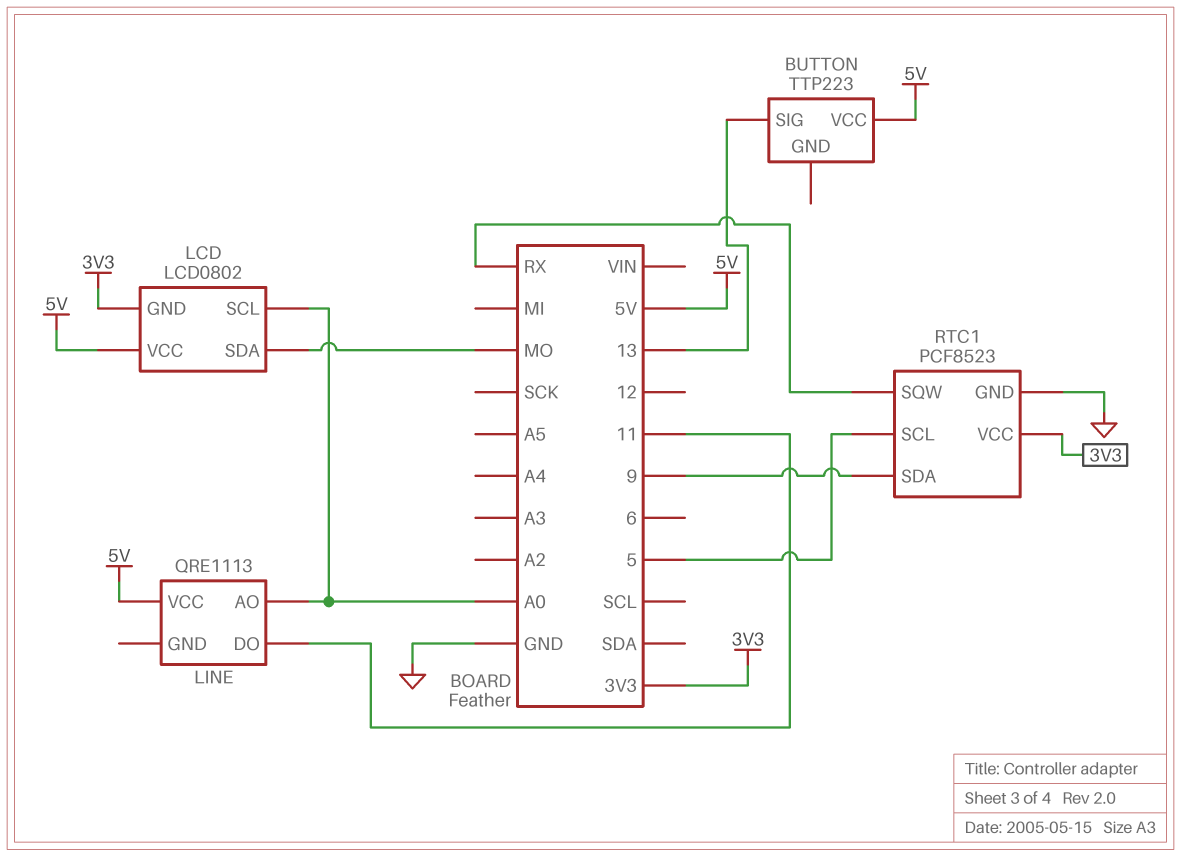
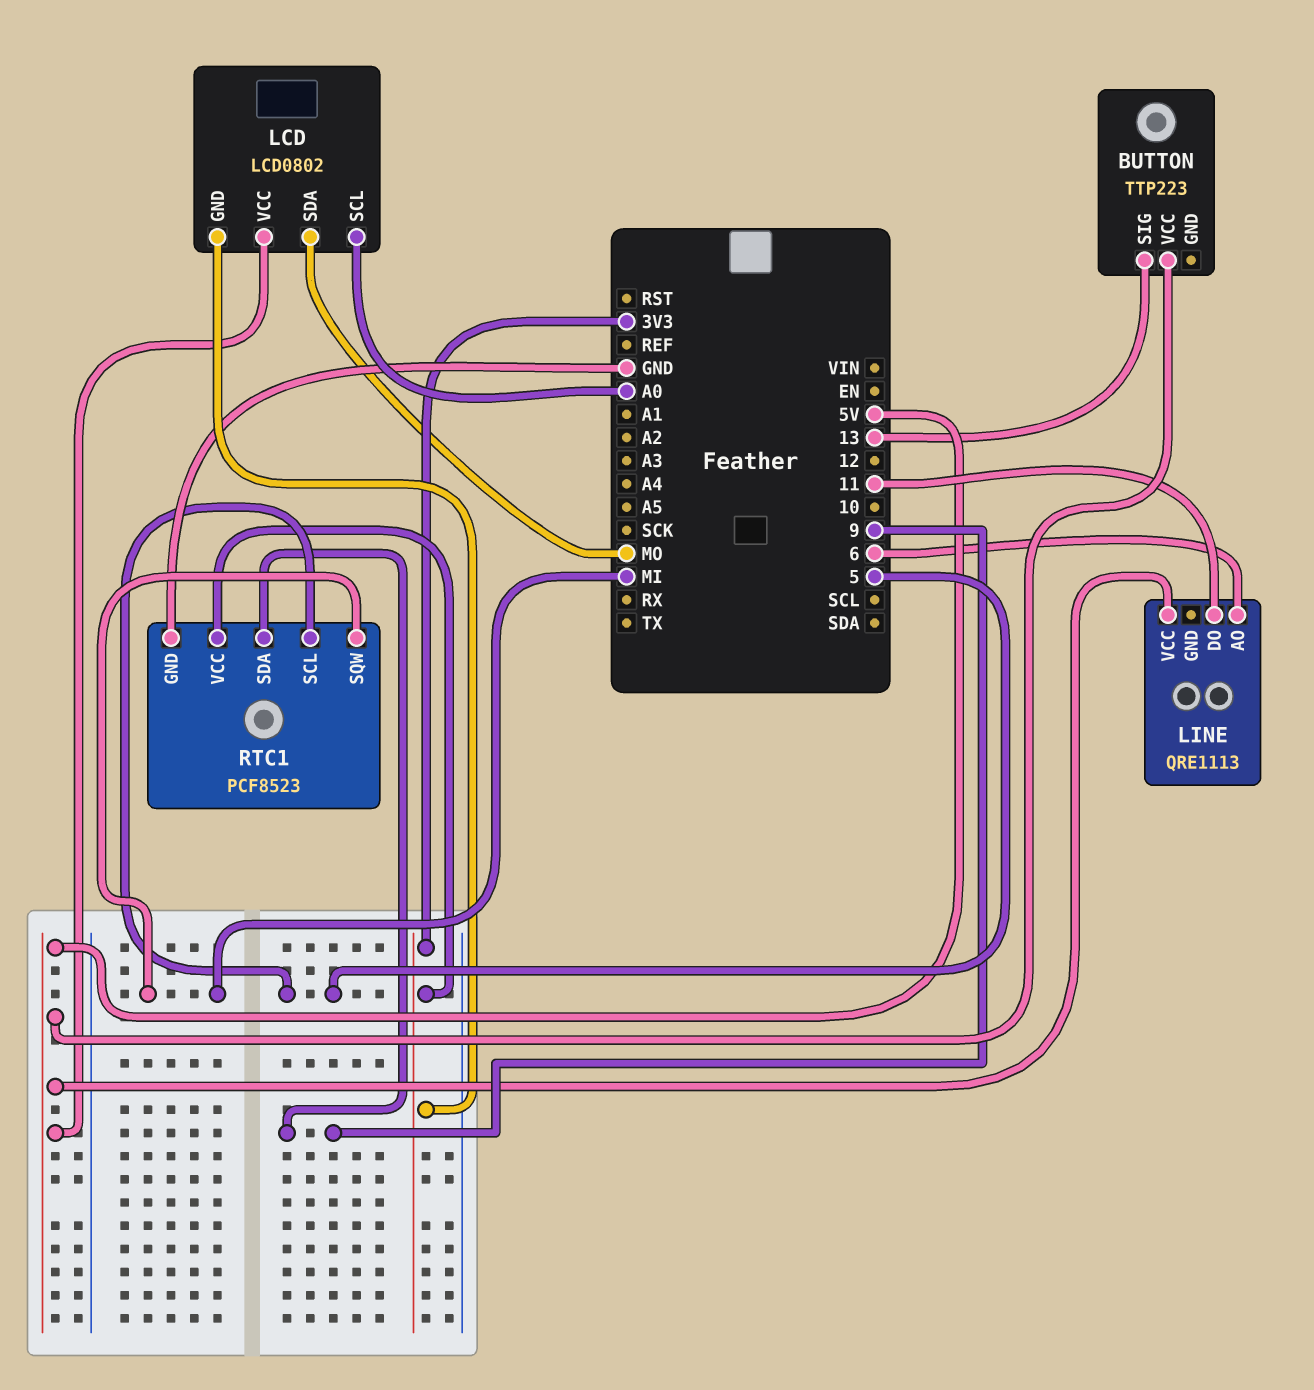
LINE pin AO: A0 -> 6
RTC1 pin SQW: RX -> MI

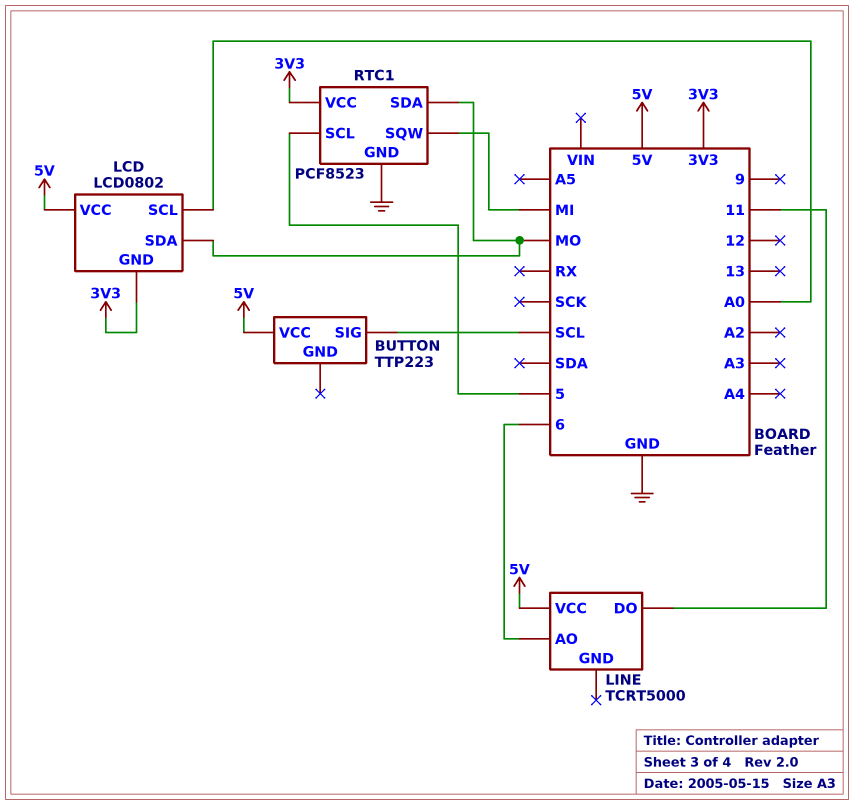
BUTTON pin SIG: 13 -> SCL
LINE: QRE1113 -> TCRT5000
RTC1 pin SDA: 9 -> MO

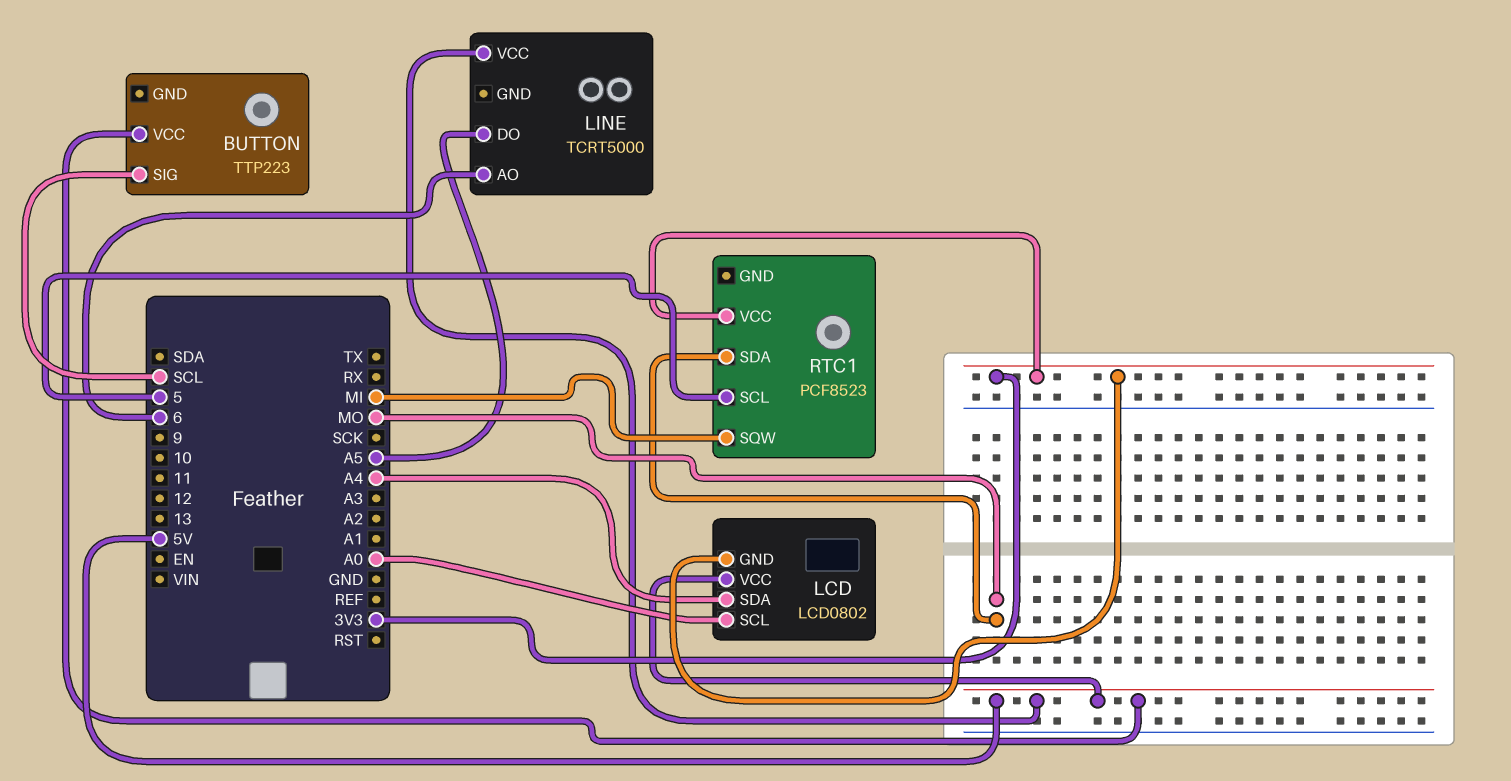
LCD pin SDA: MO -> A4
LINE pin DO: 11 -> A5
RTC1 pin GND: GND -> none

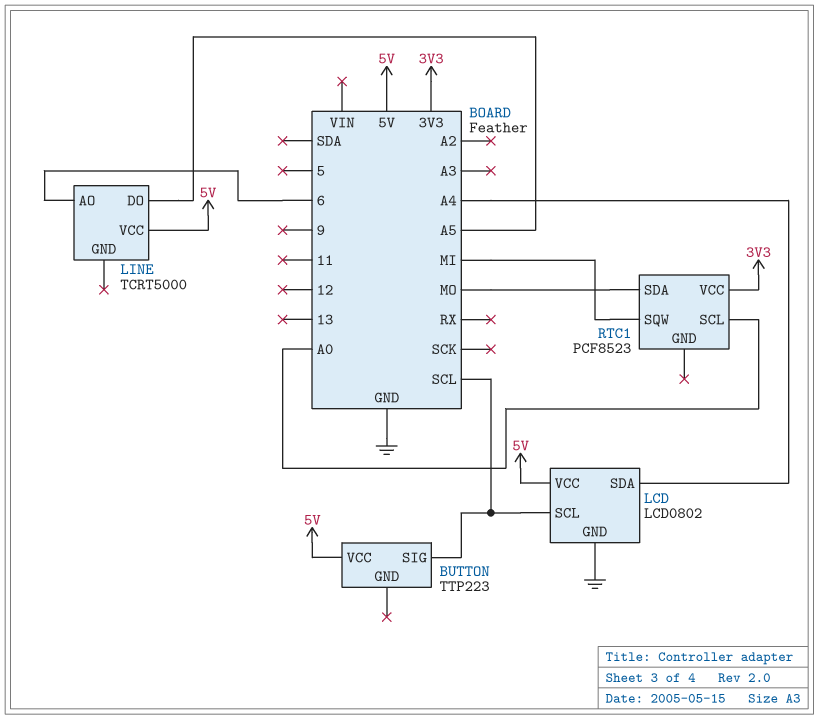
LCD pin GND: 3V3 -> GND
LCD pin SCL: A0 -> SCL
RTC1 pin SCL: 5 -> A0

